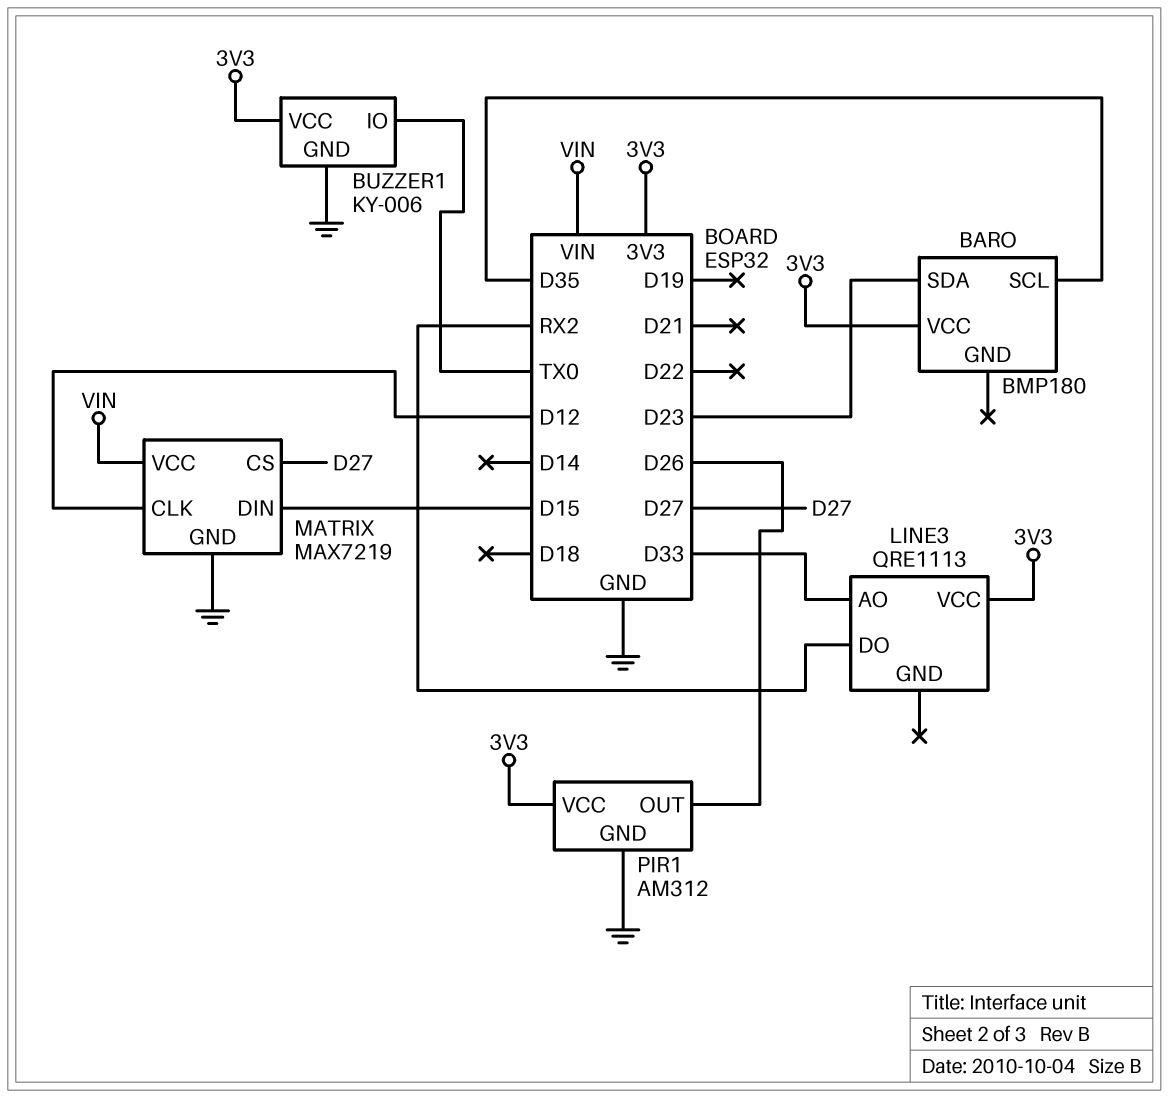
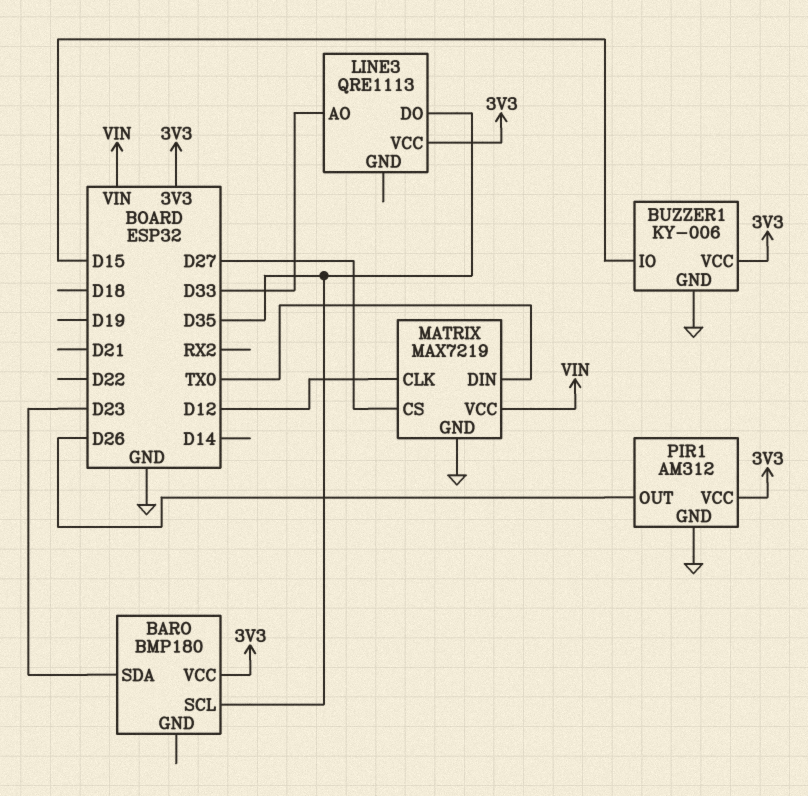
BUZZER1 pin IO: TX0 -> D15
LINE3 pin DO: RX2 -> D35
MATRIX pin DIN: D15 -> TX0

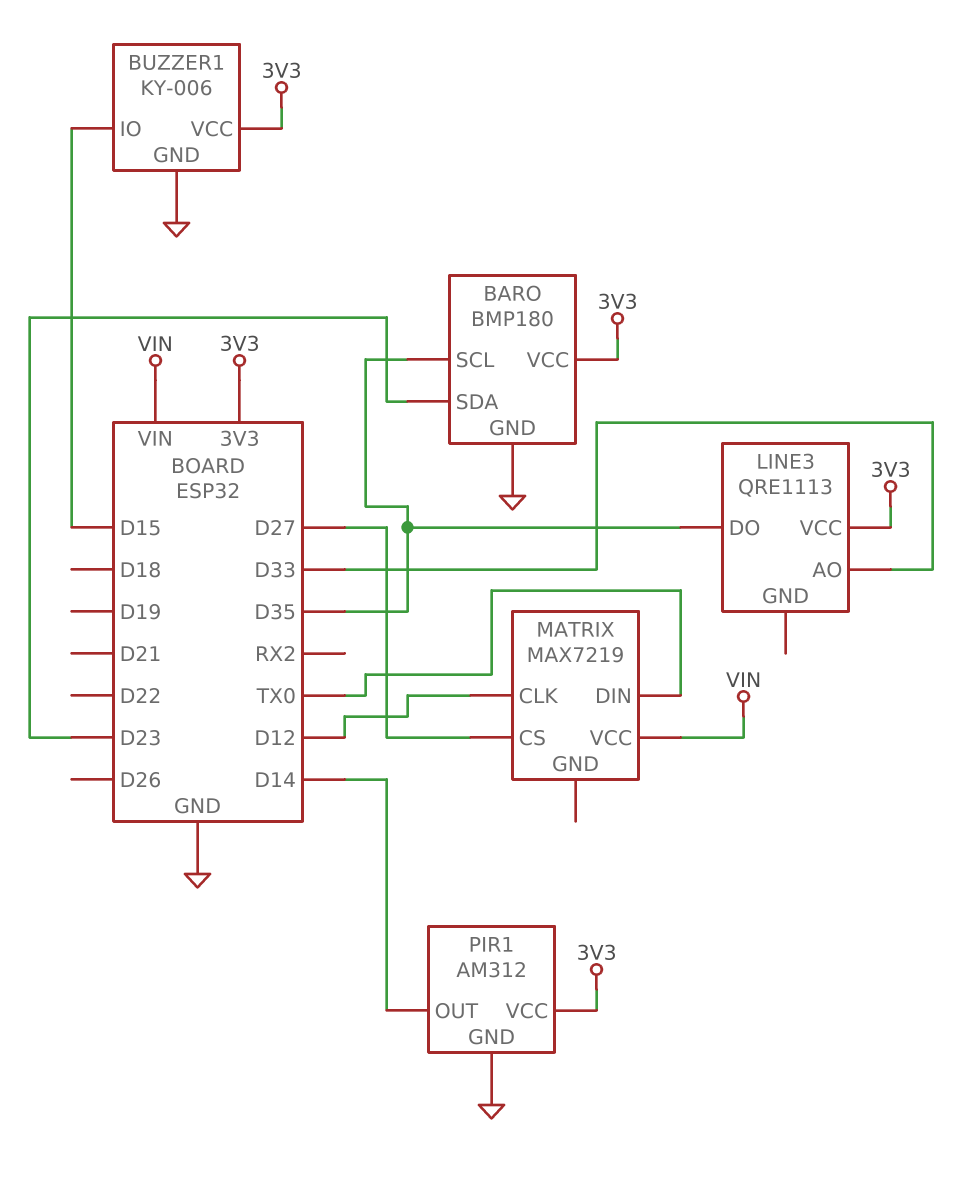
BARO pin GND: none -> GND
MATRIX pin GND: GND -> none
PIR1 pin OUT: D26 -> D14

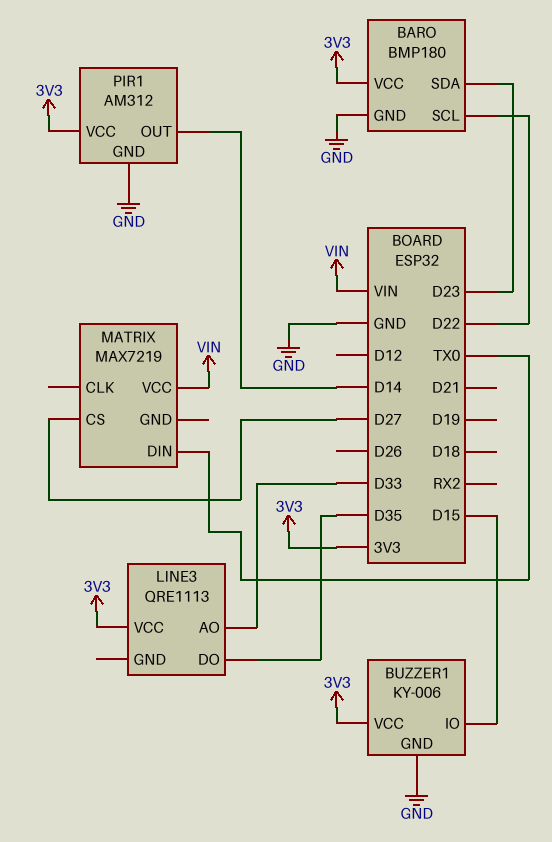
BARO pin SCL: D35 -> D22
MATRIX pin CLK: D12 -> none

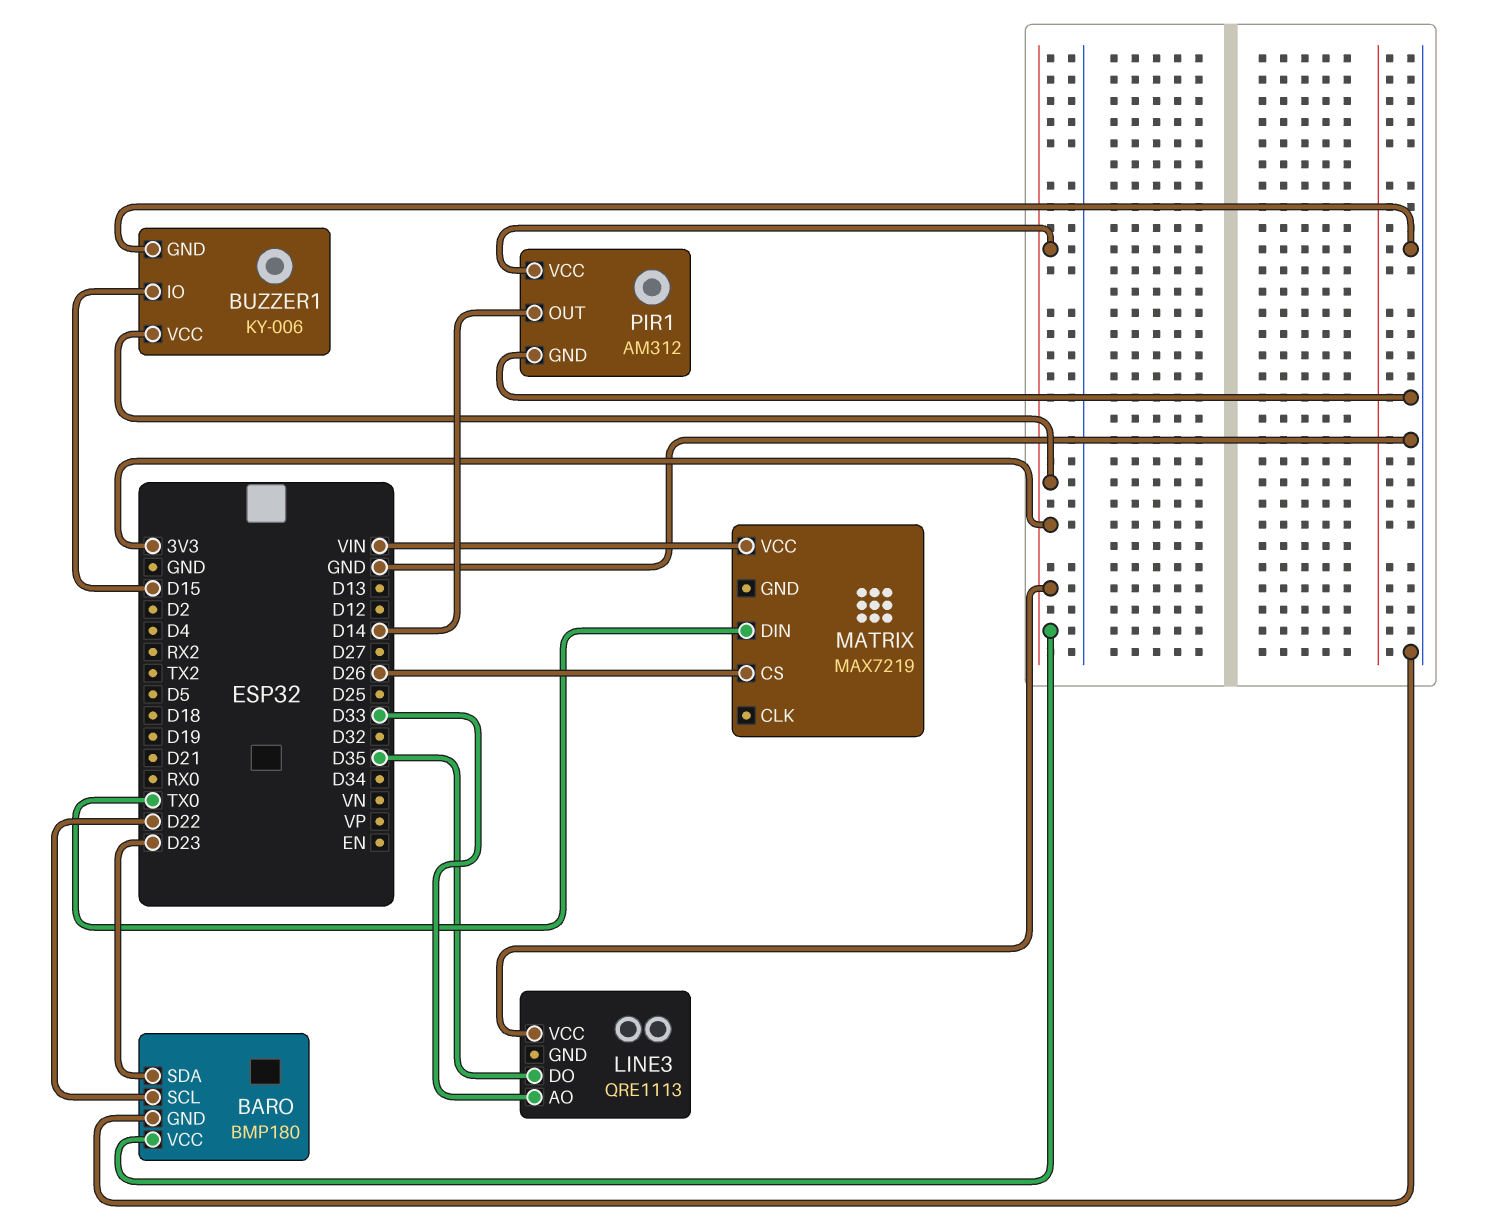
MATRIX pin CS: D27 -> D26

